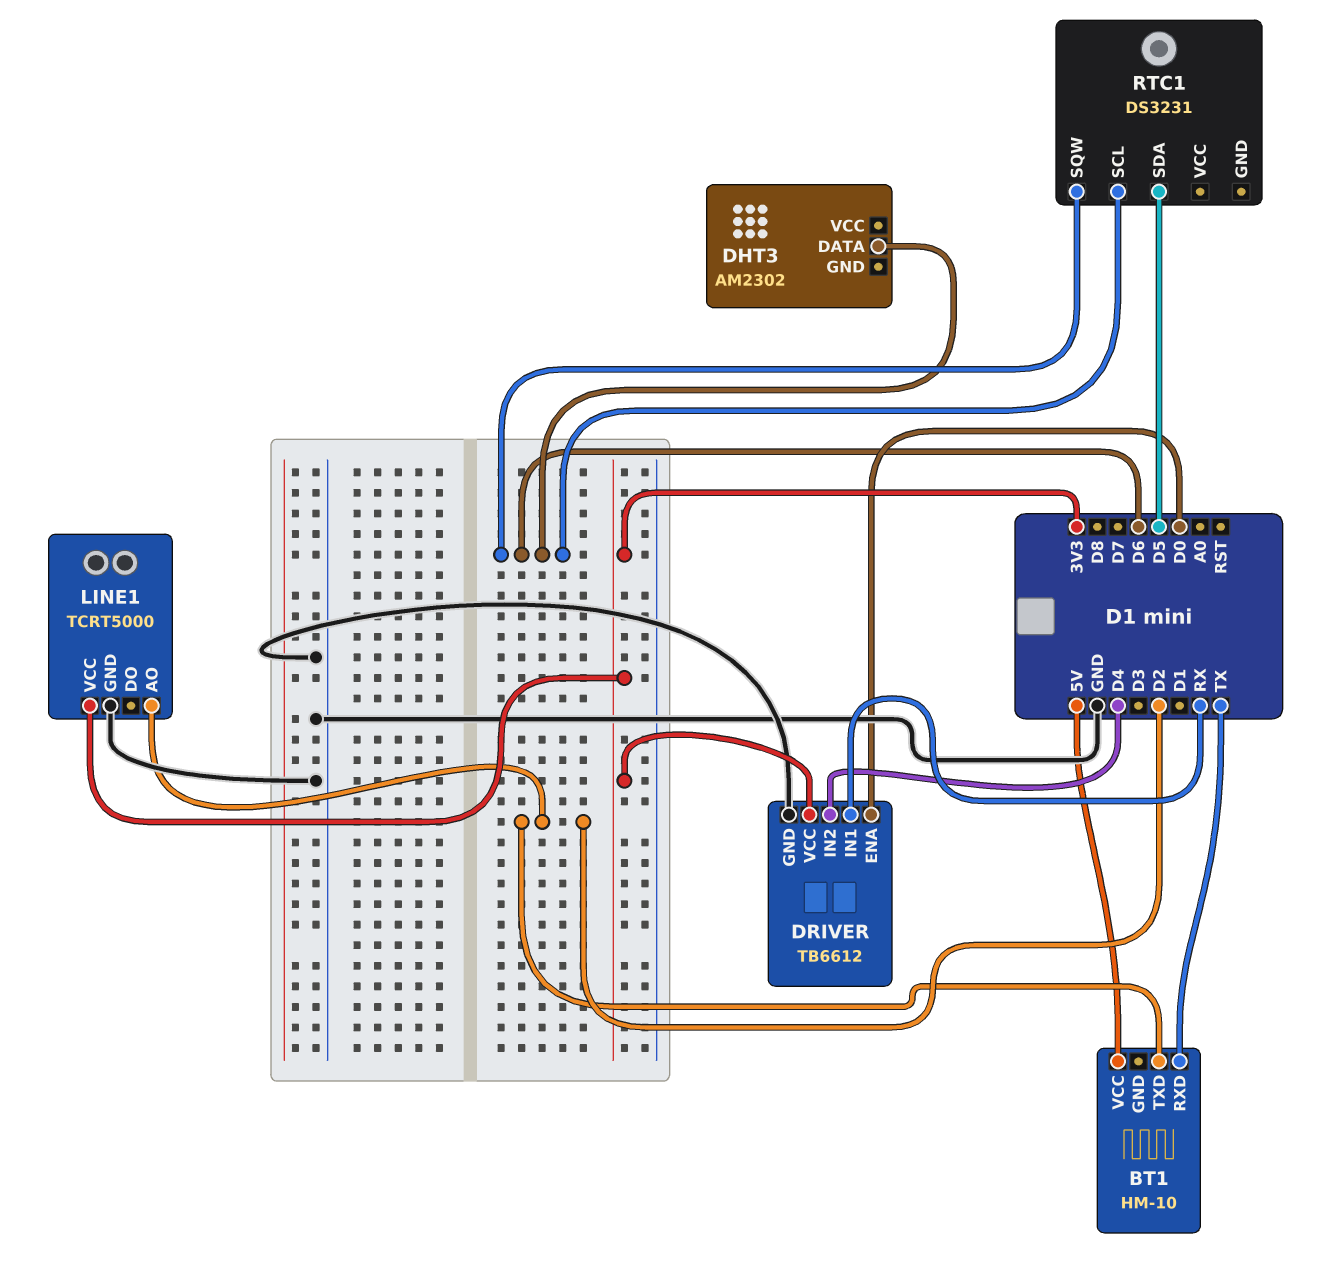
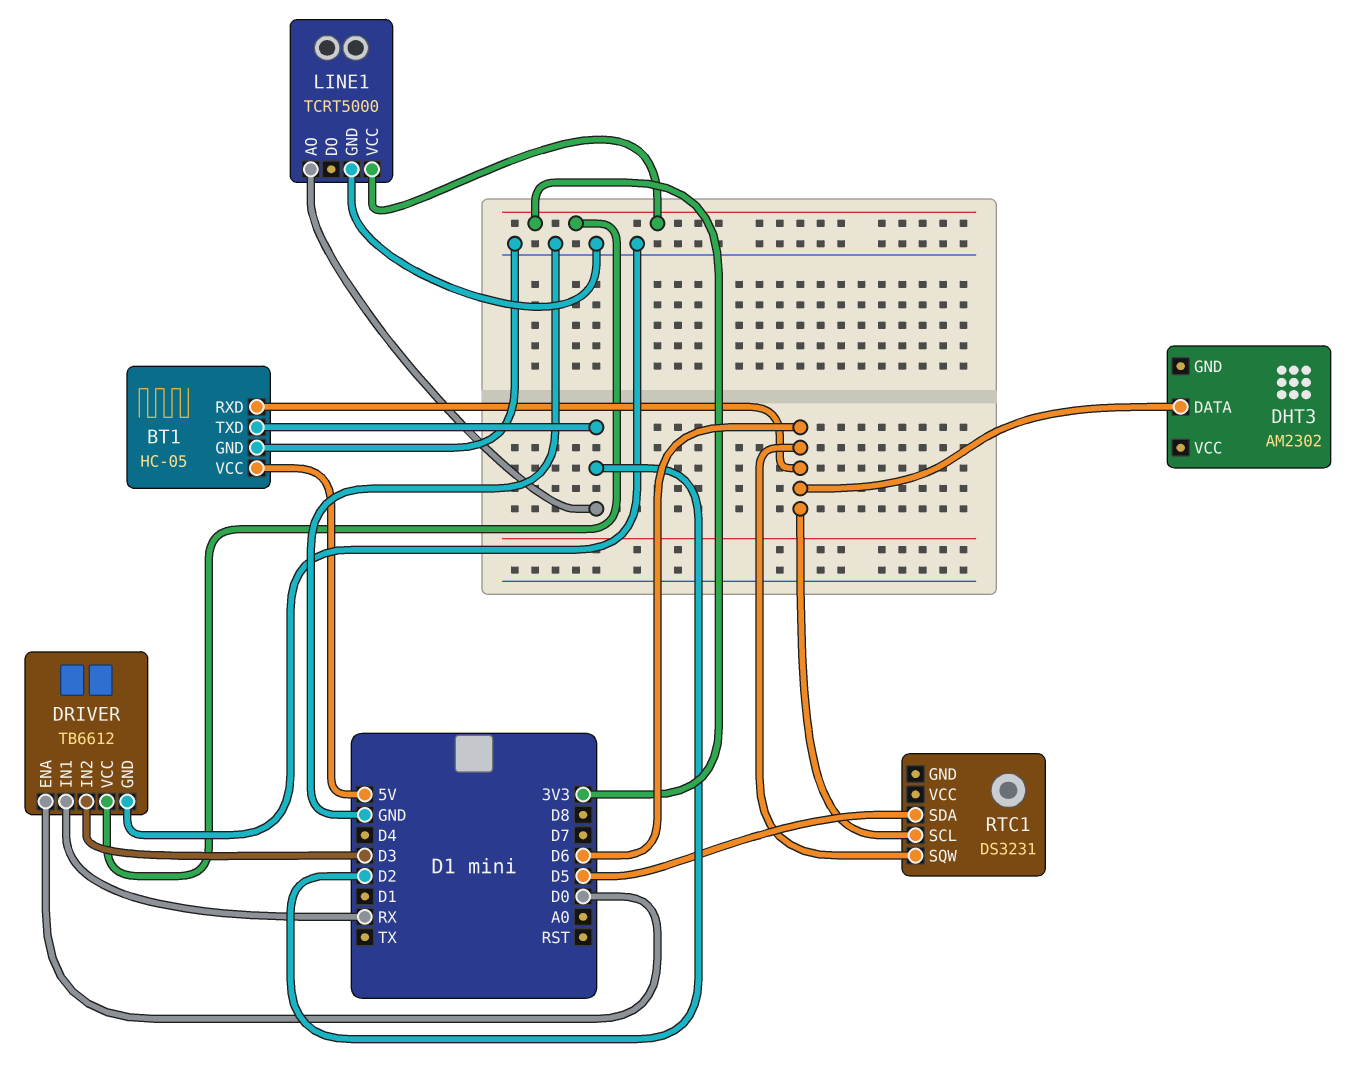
BT1: HM-10 -> HC-05
BT1 pin GND: none -> GND
BT1 pin RXD: TX -> D6
DRIVER pin IN2: D4 -> D3

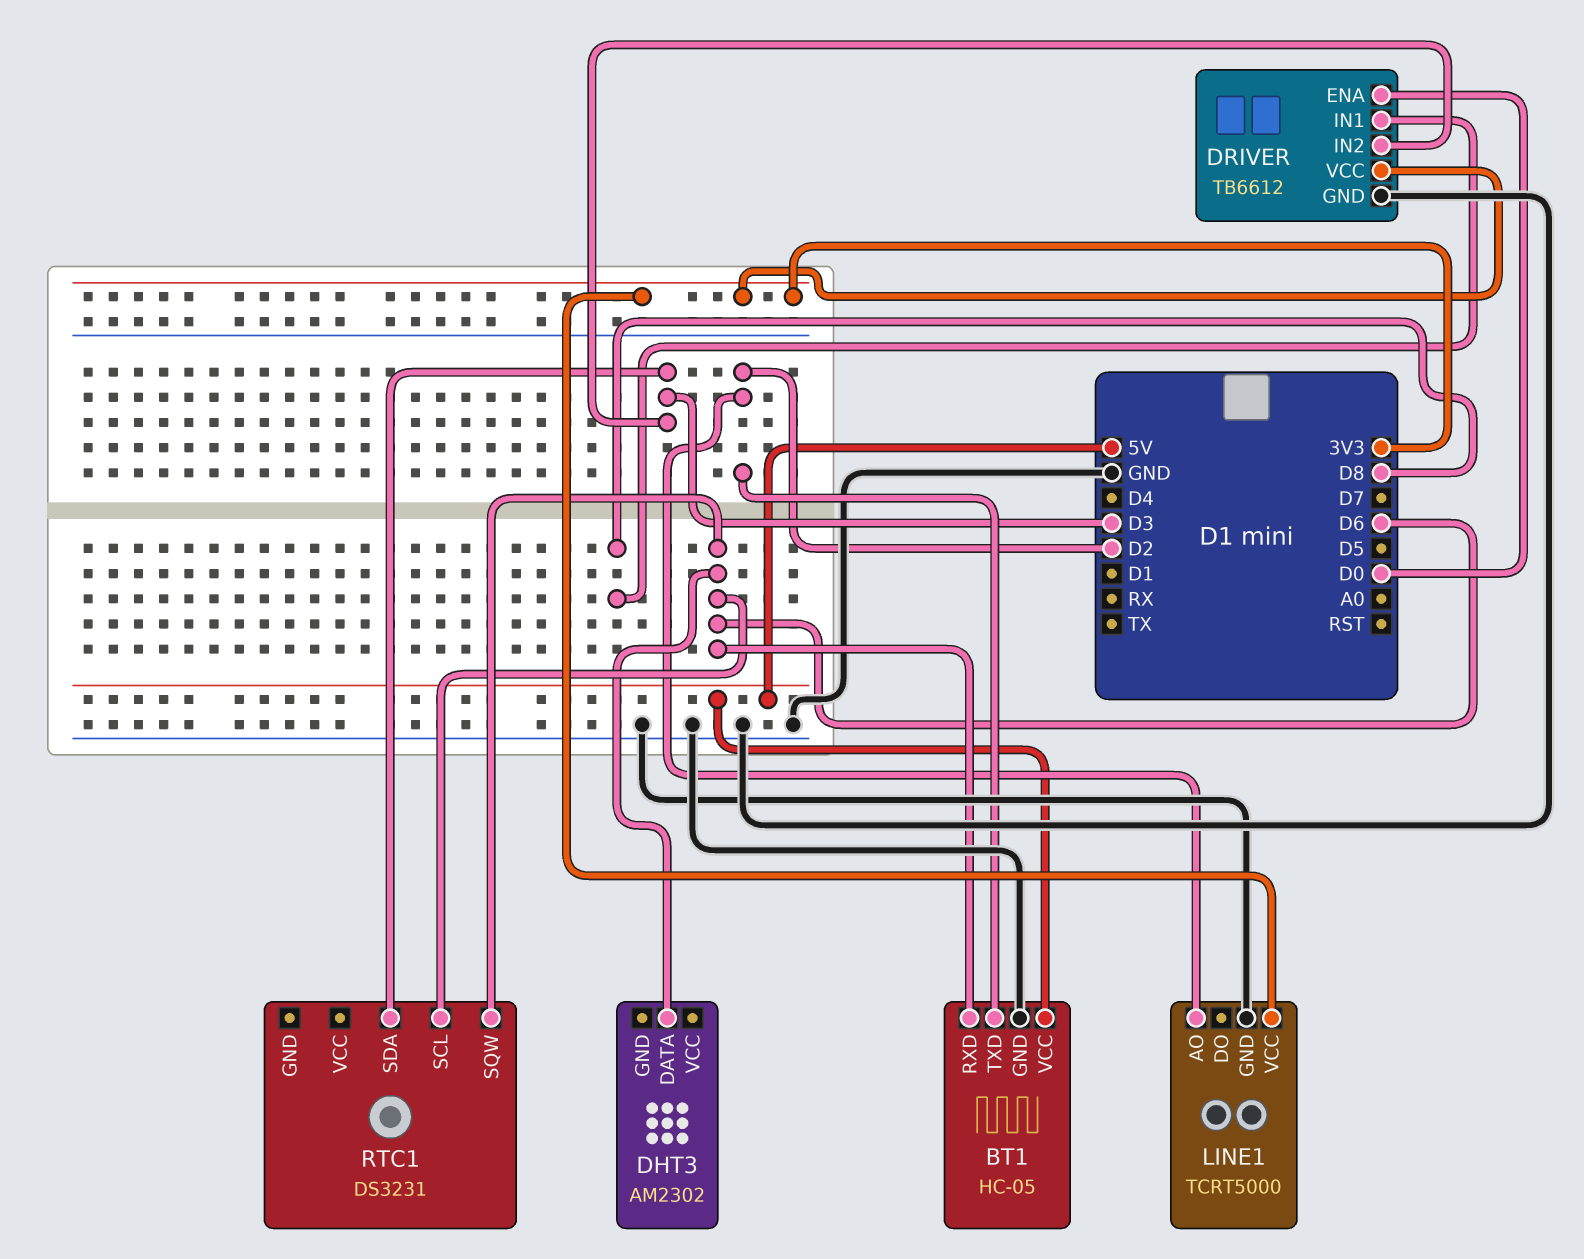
DRIVER pin IN1: RX -> D8
RTC1 pin SDA: D5 -> D3

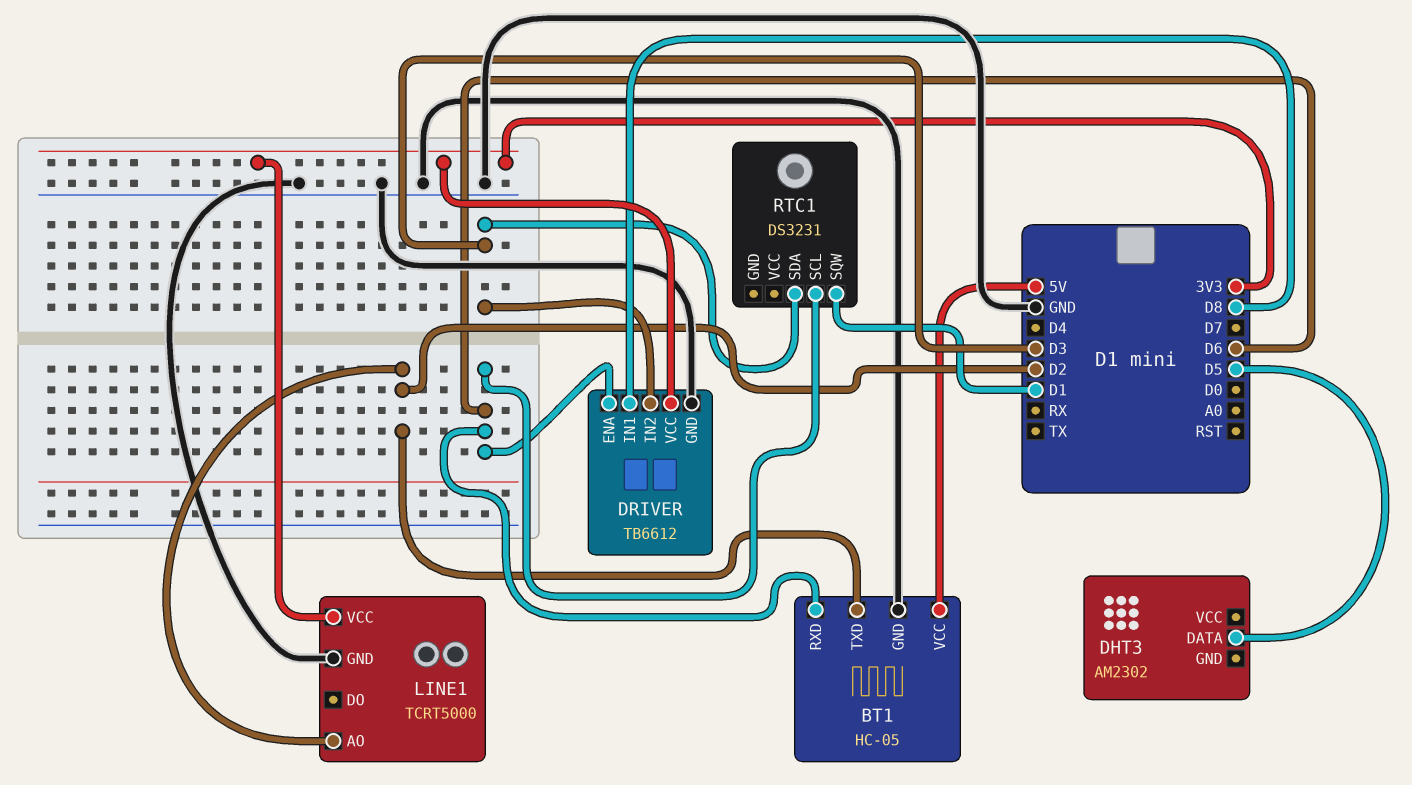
DHT3 pin DATA: D6 -> D5
DRIVER pin ENA: D0 -> D6
RTC1 pin SQW: D6 -> D1

